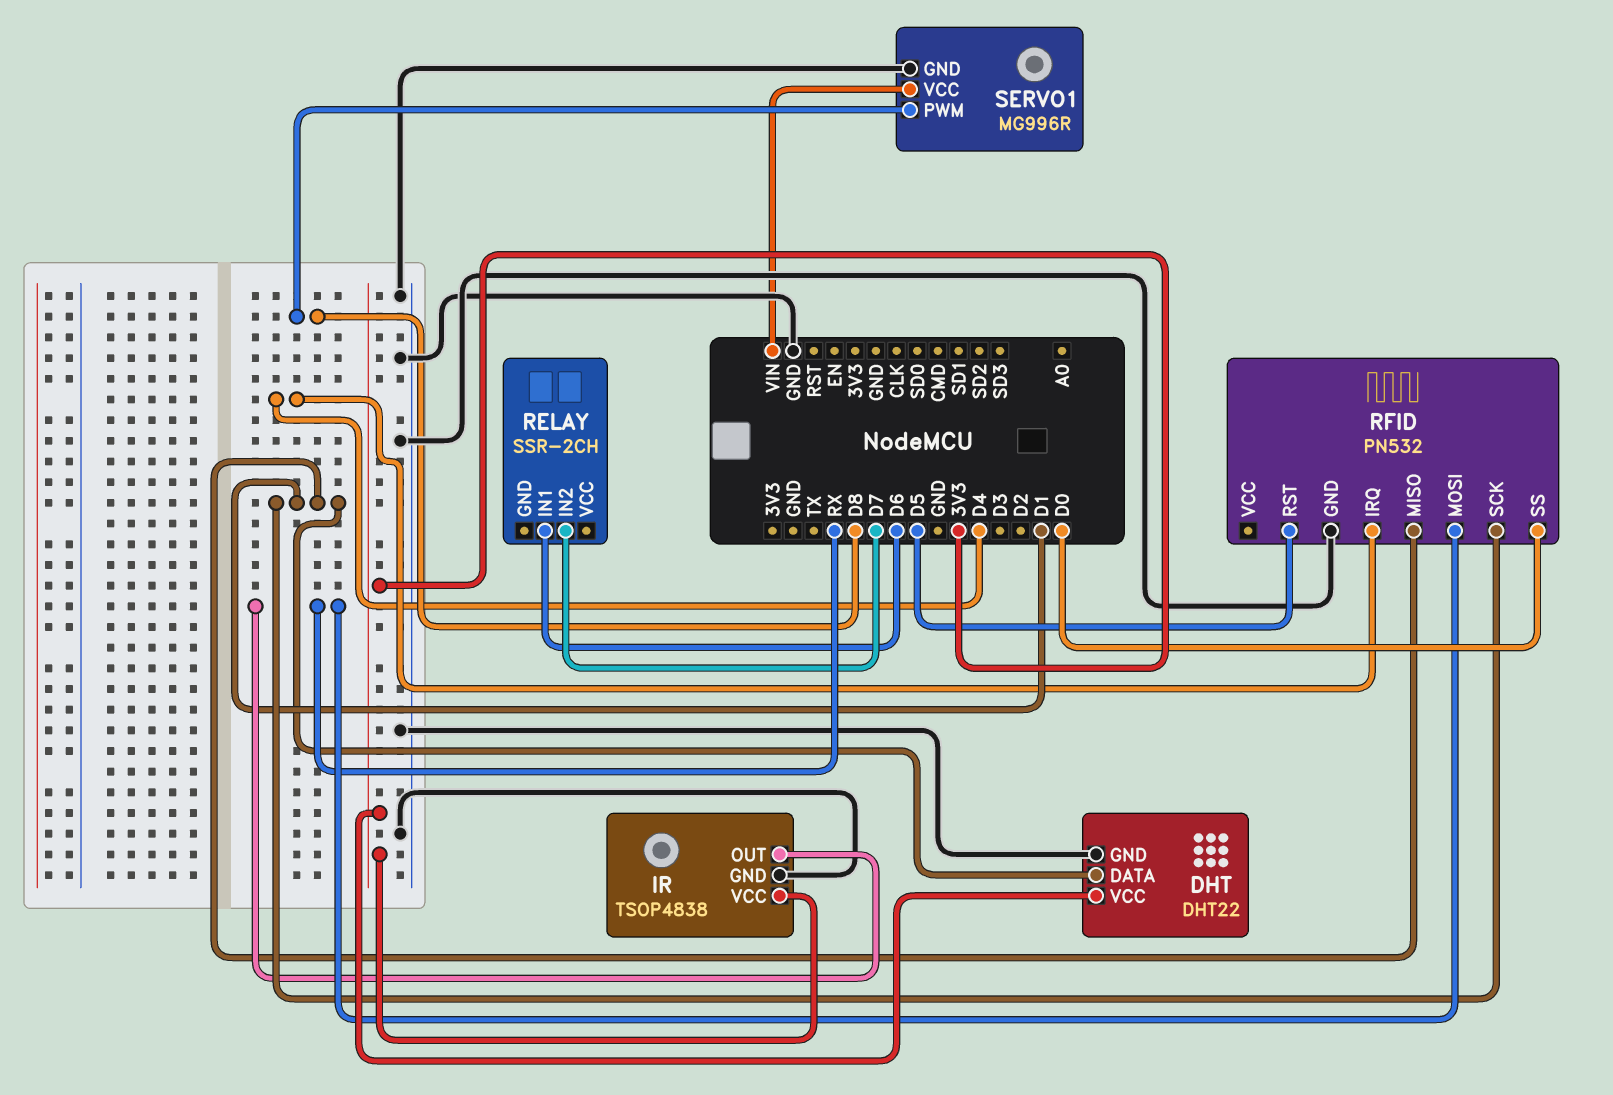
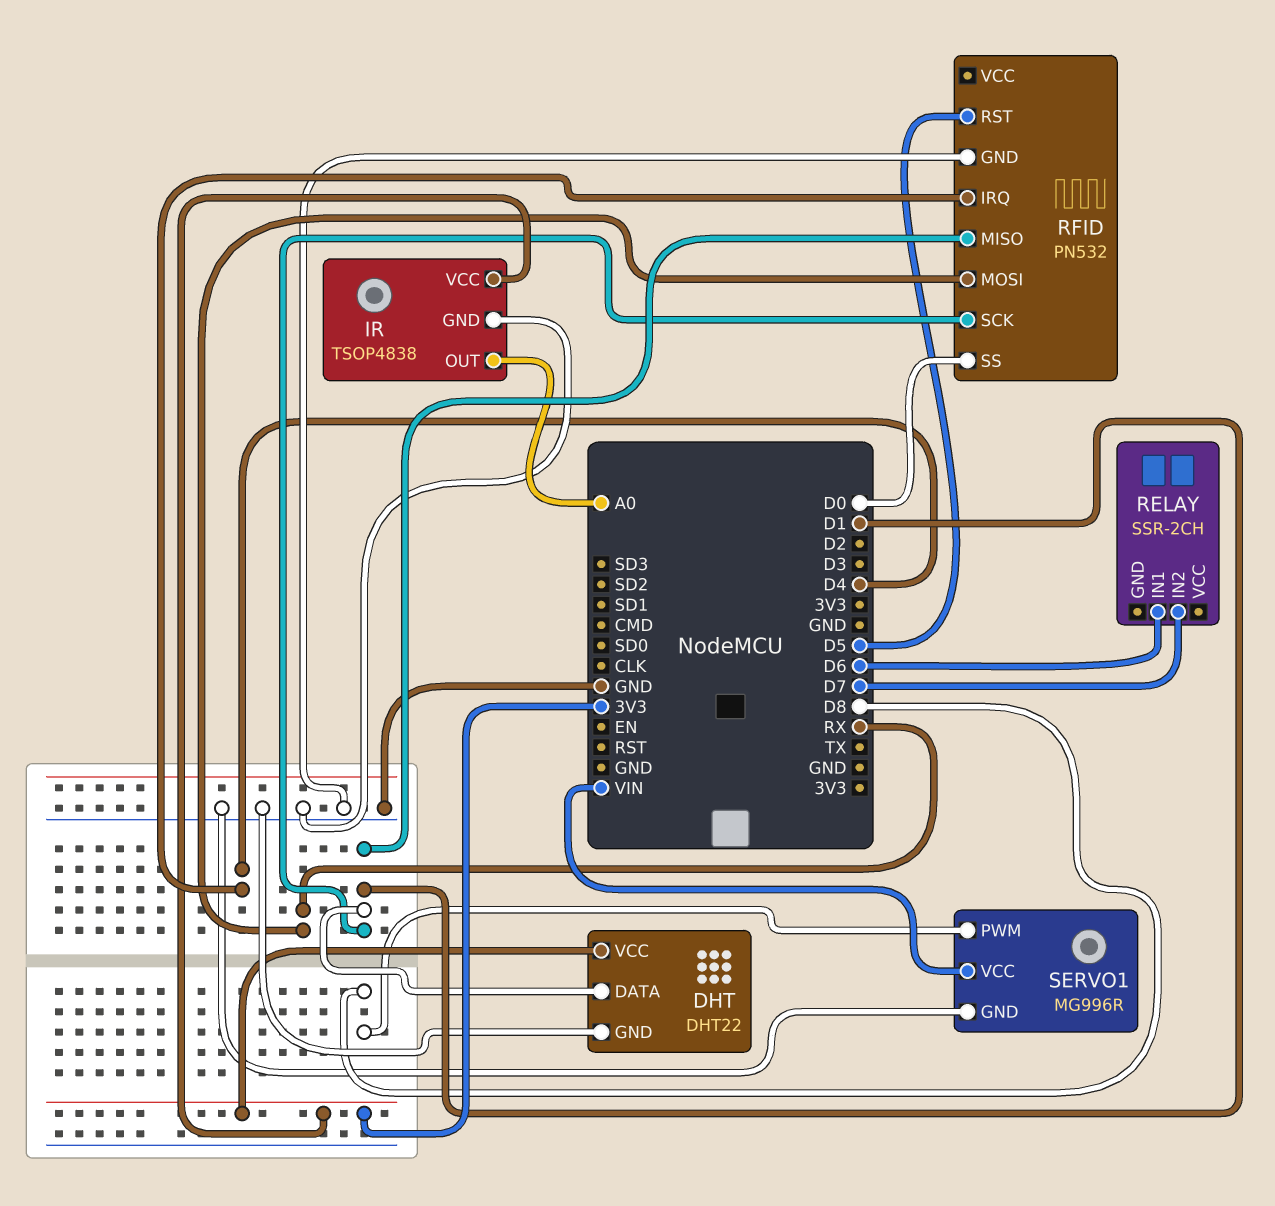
IR pin OUT: RX -> A0

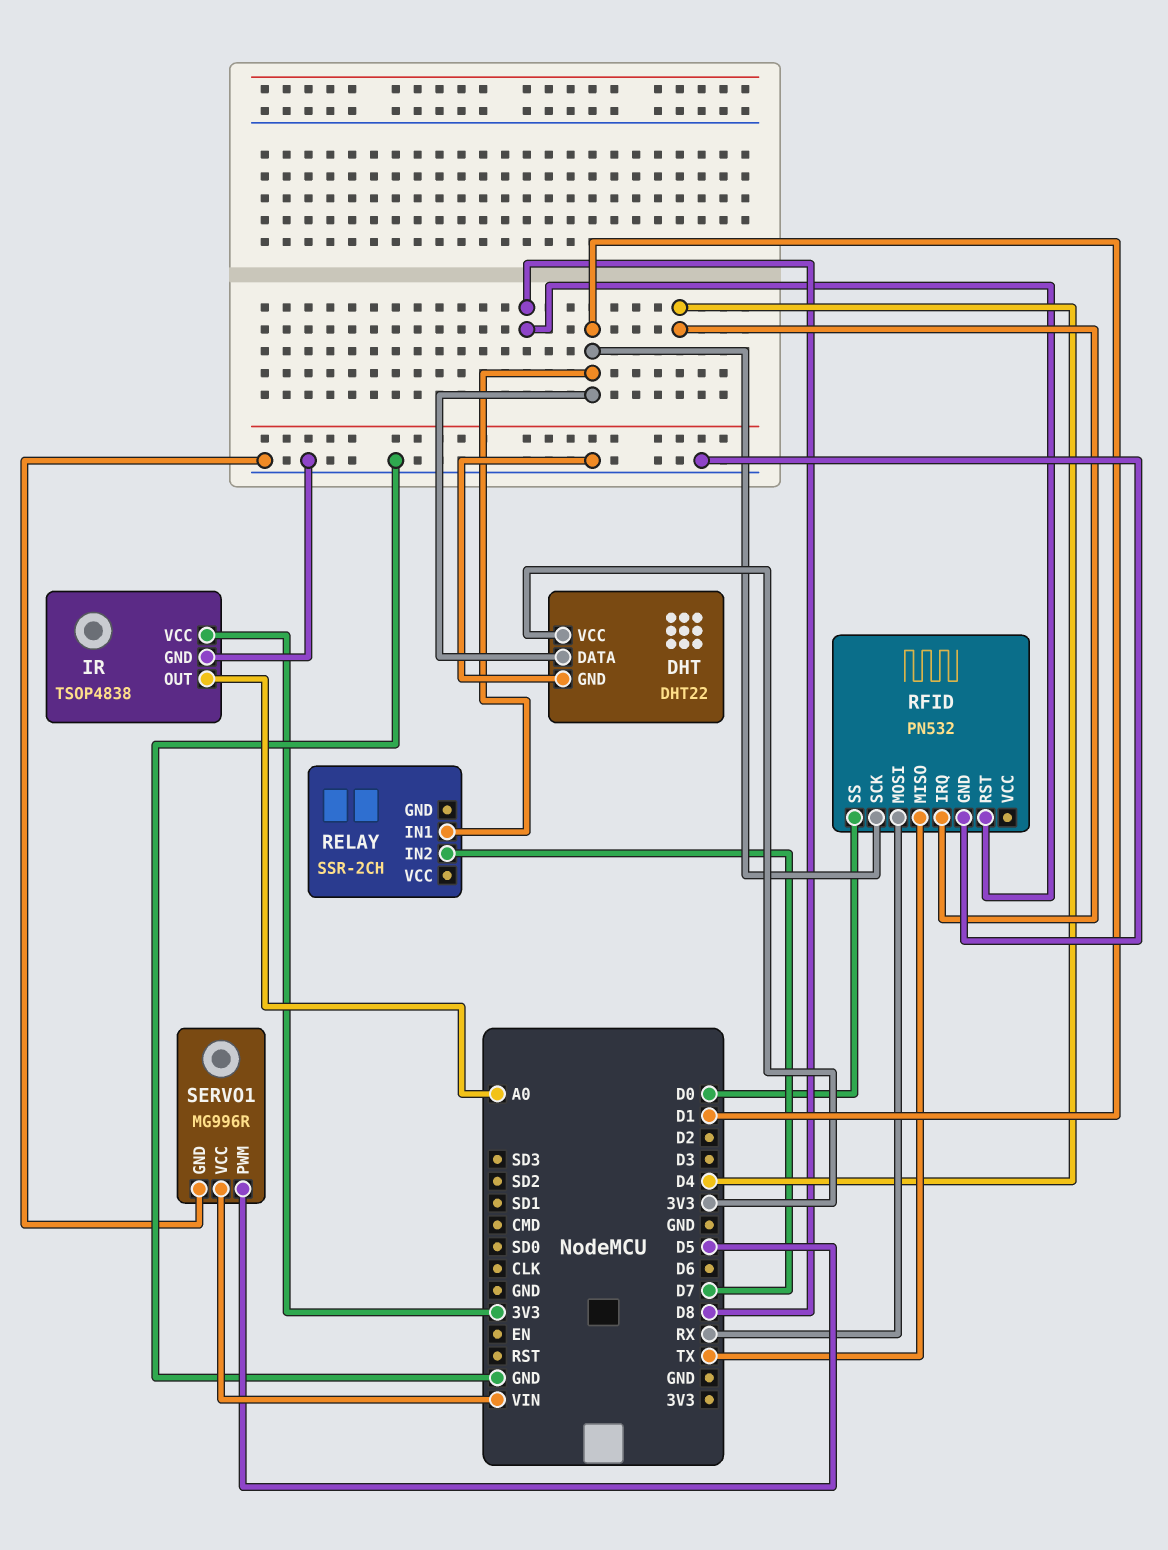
RELAY pin IN1: D6 -> D1
RFID pin MISO: D1 -> TX
RFID pin RST: D5 -> D8
SERVO1 pin PWM: D8 -> D5

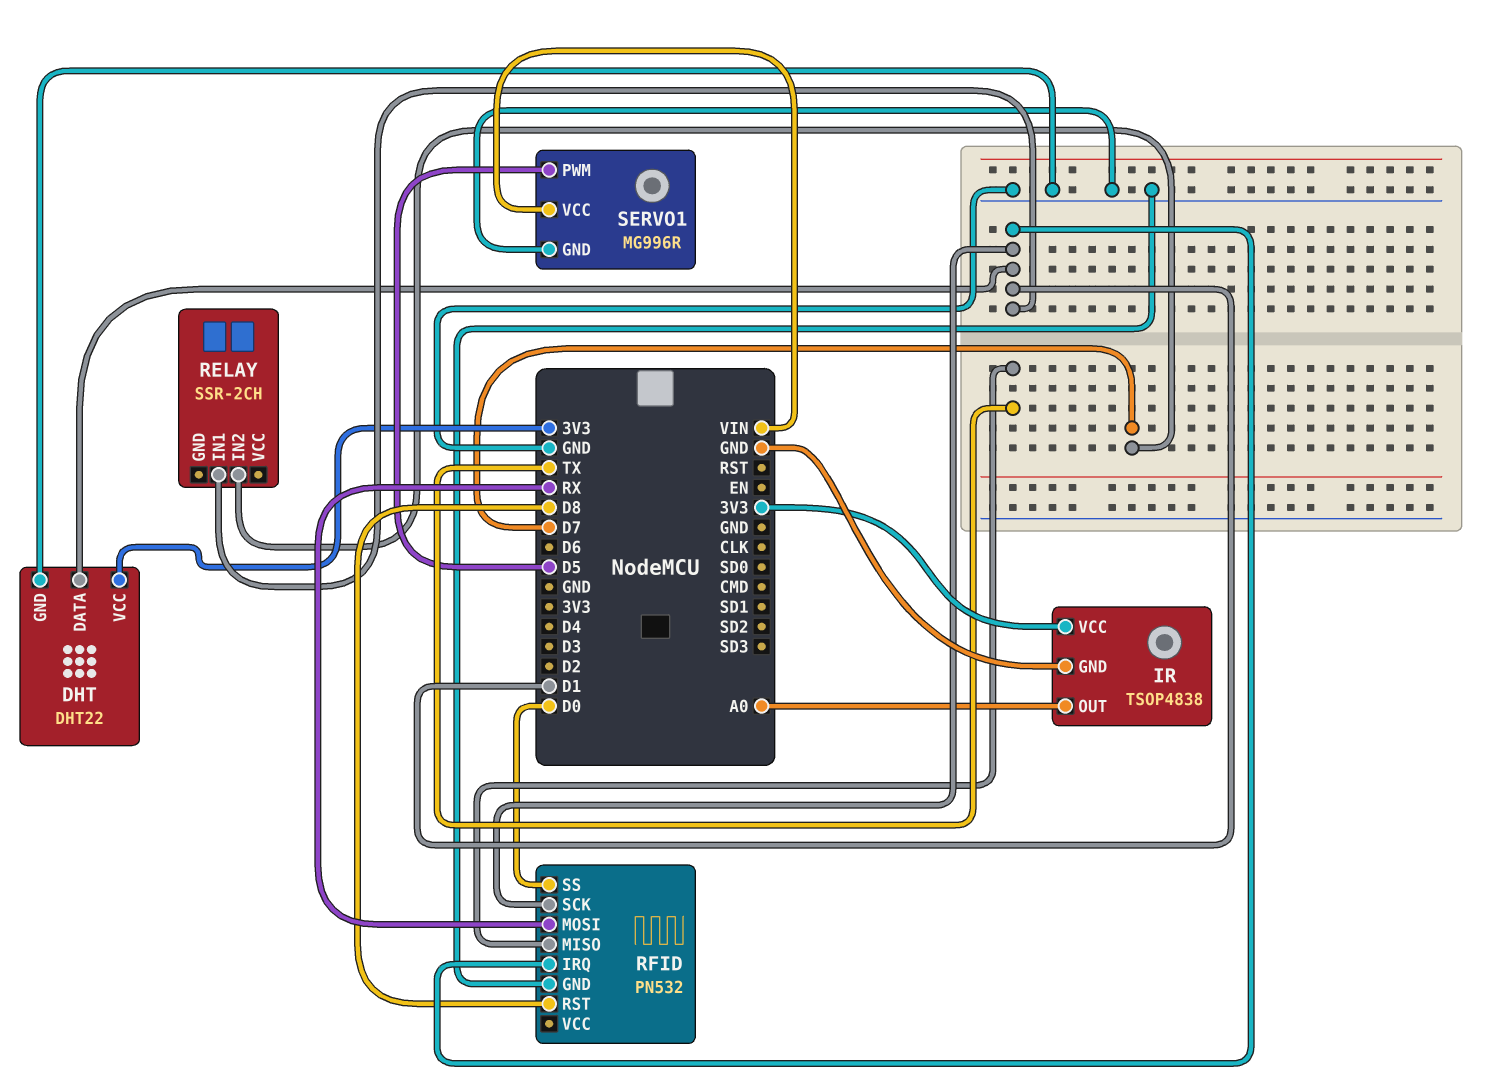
RFID pin IRQ: D4 -> D1

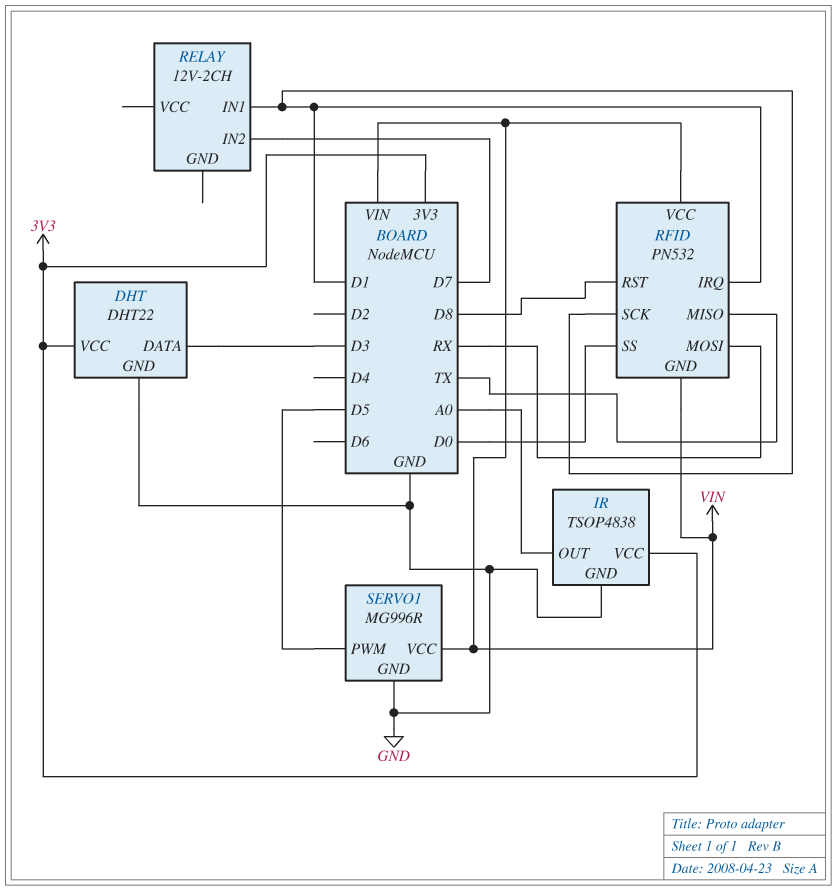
DHT pin DATA: D1 -> D3
RELAY: SSR-2CH -> 12V-2CH
RFID pin GND: GND -> VIN
RFID pin VCC: none -> VIN

